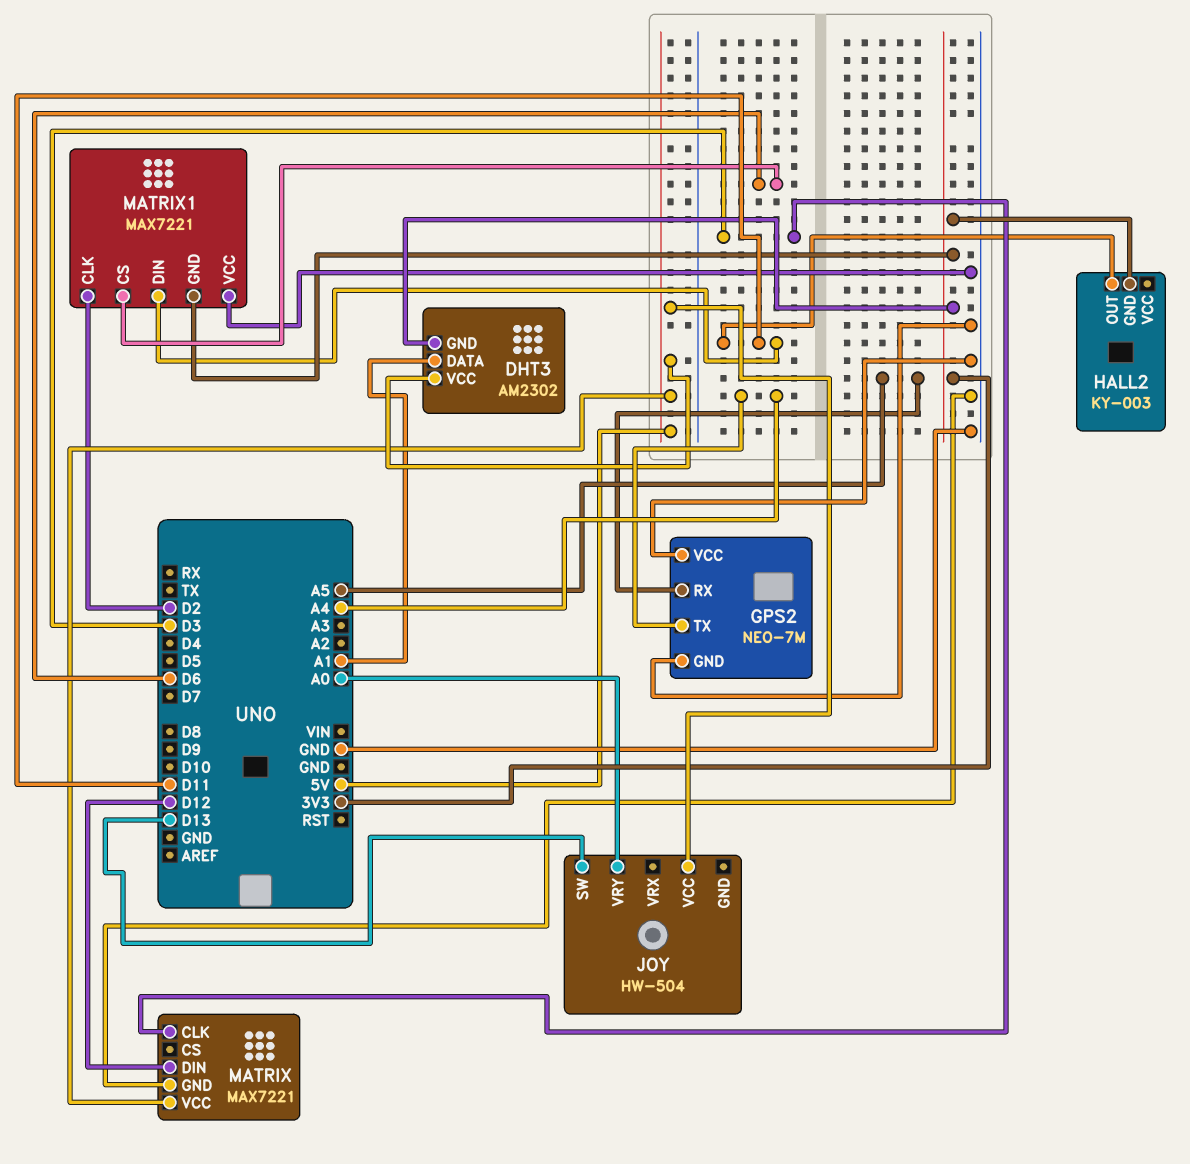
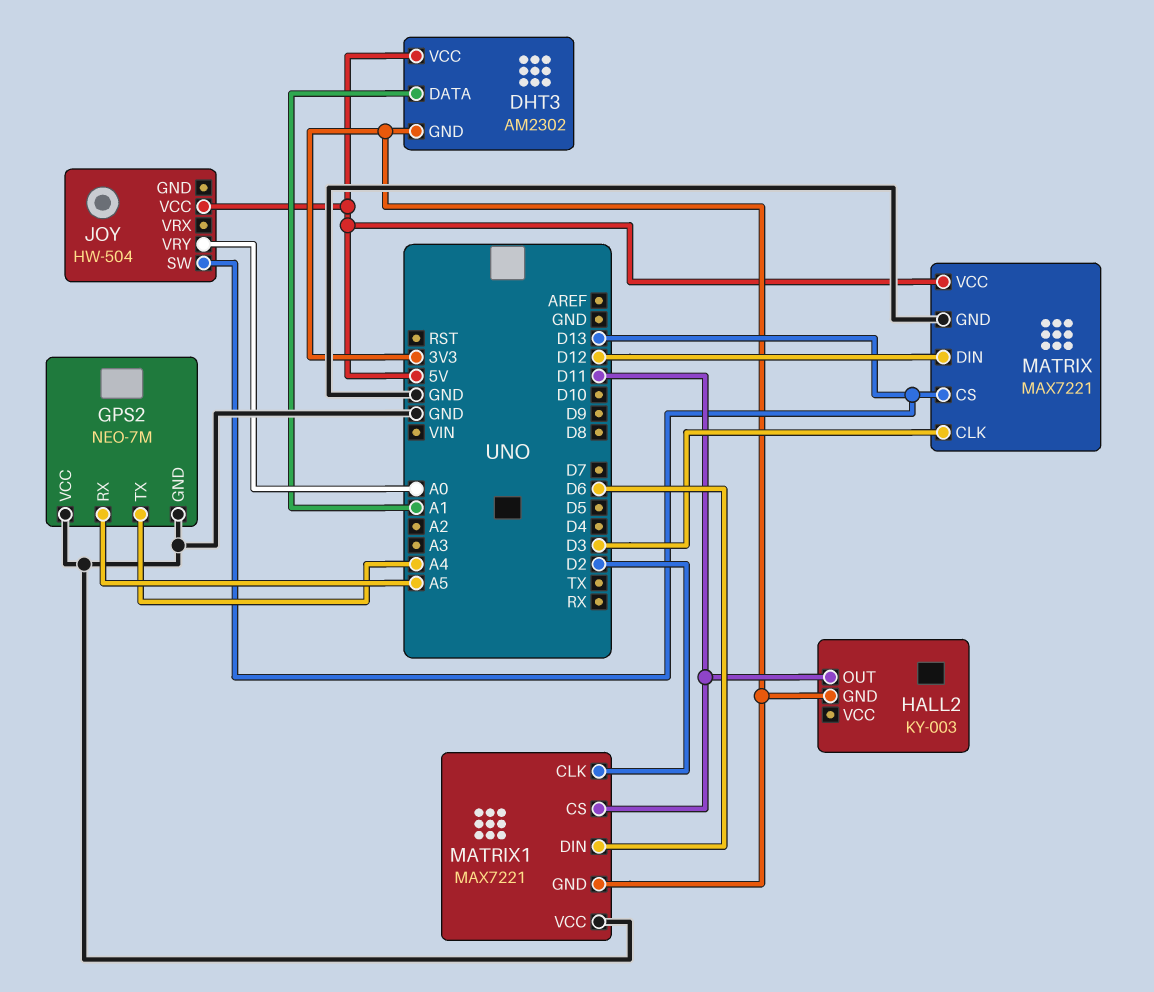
MATRIX pin CS: none -> D13
MATRIX1 pin CS: D6 -> D11
MATRIX1 pin DIN: D11 -> D6

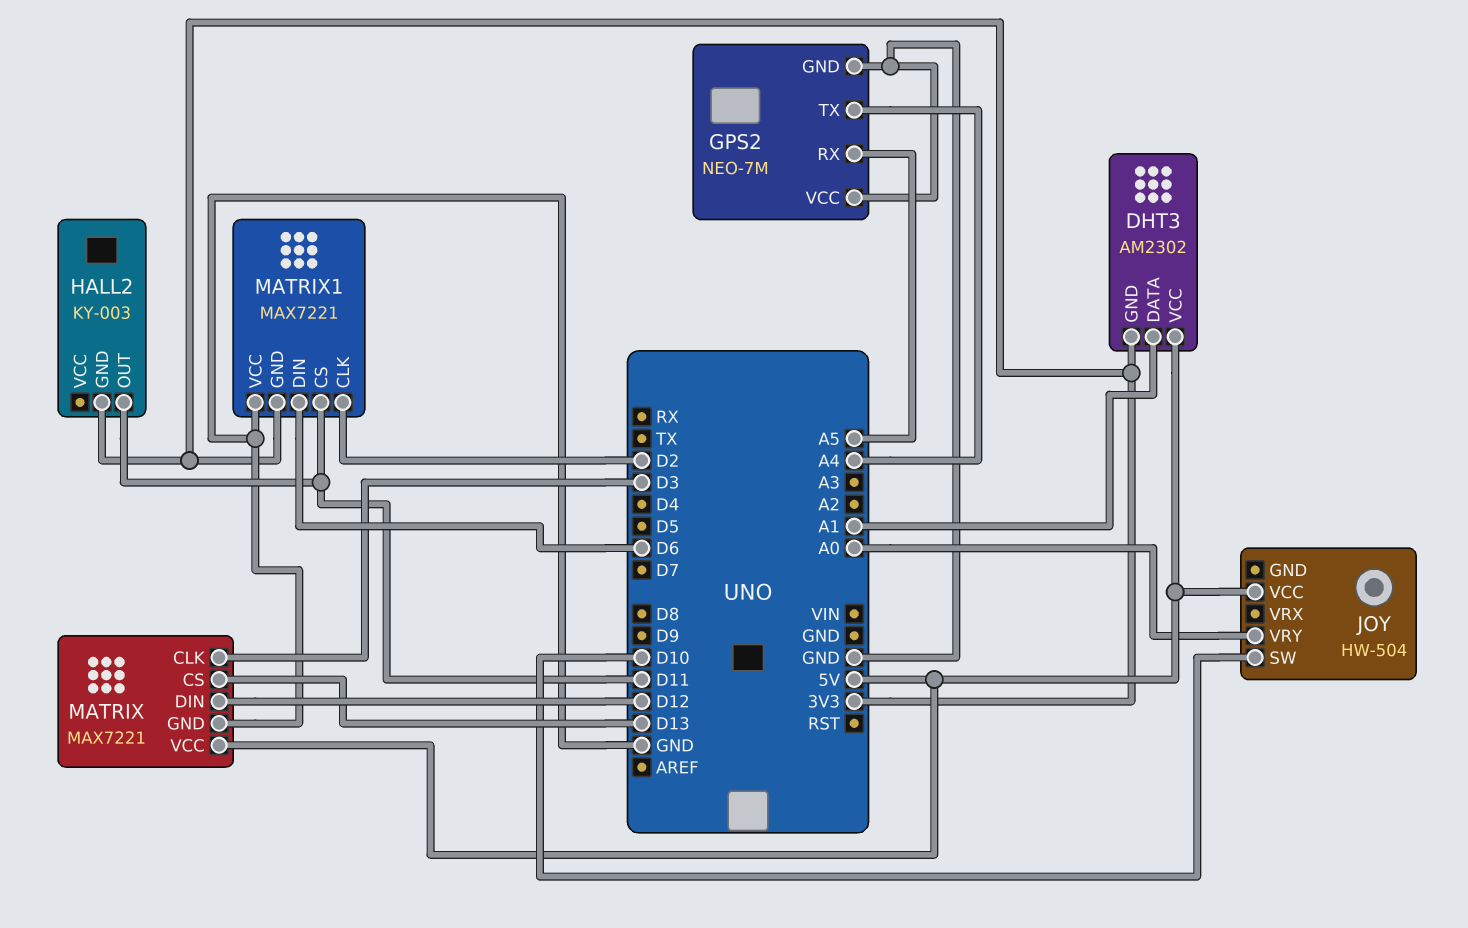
JOY pin SW: D13 -> D10

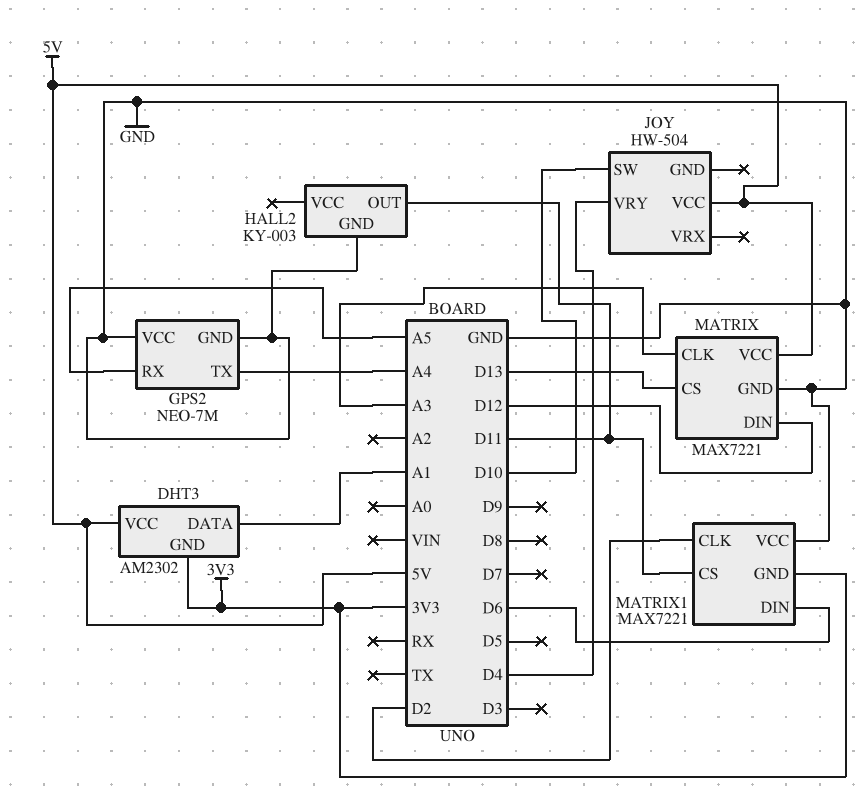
HALL2 pin GND: 3V3 -> GND
JOY pin VRY: A0 -> D4
MATRIX pin CLK: D3 -> A3

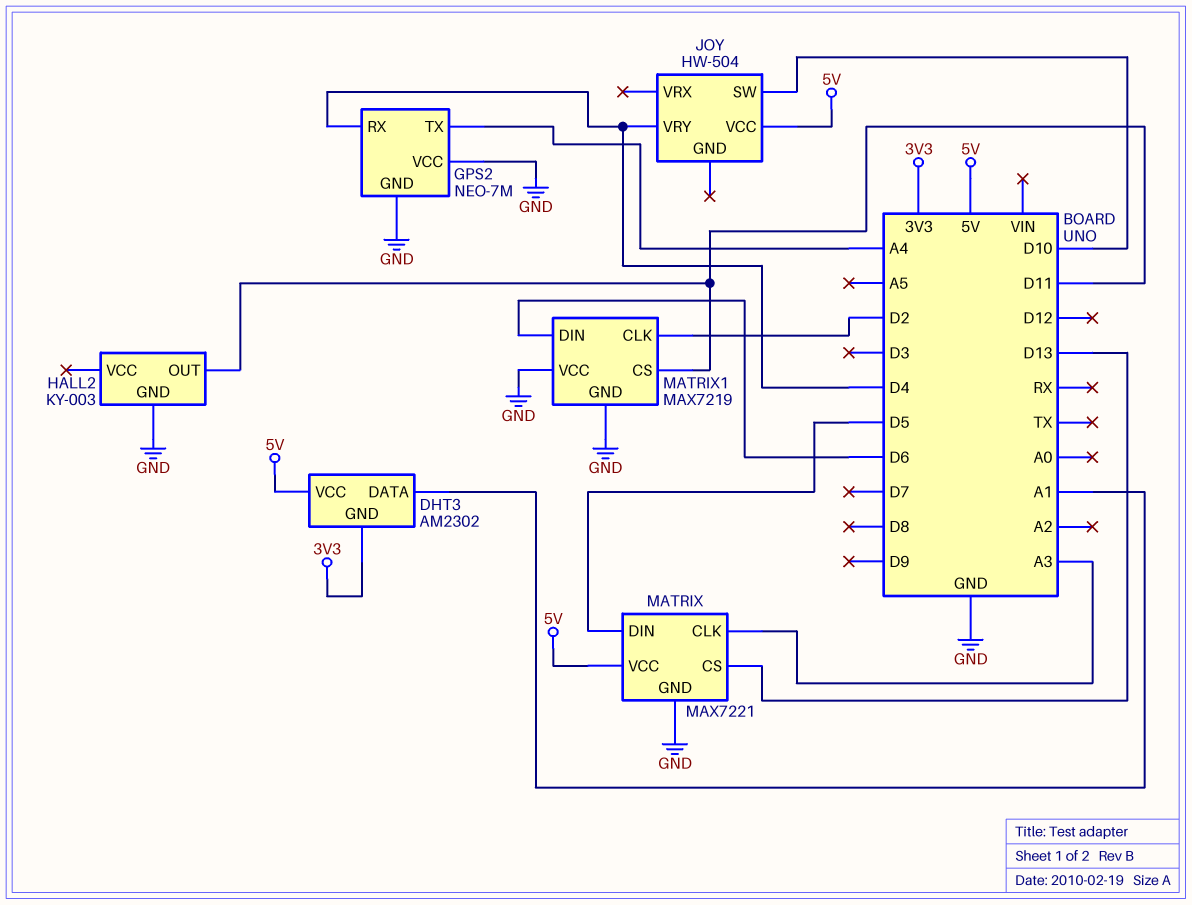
GPS2 pin RX: A5 -> D4
MATRIX pin DIN: D12 -> D5
MATRIX1: MAX7221 -> MAX7219
MATRIX1 pin GND: 3V3 -> GND

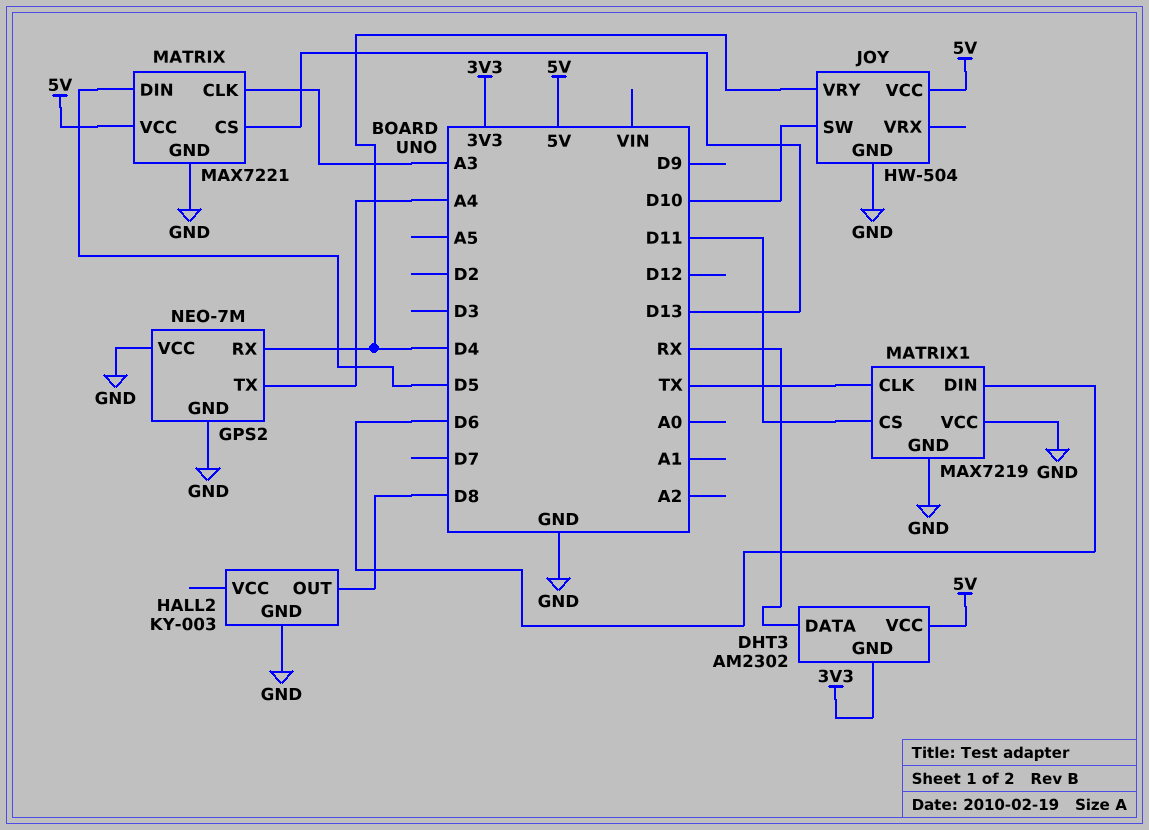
DHT3 pin DATA: A1 -> RX
HALL2 pin OUT: D11 -> D8
JOY pin GND: none -> GND
MATRIX1 pin CLK: D2 -> TX

